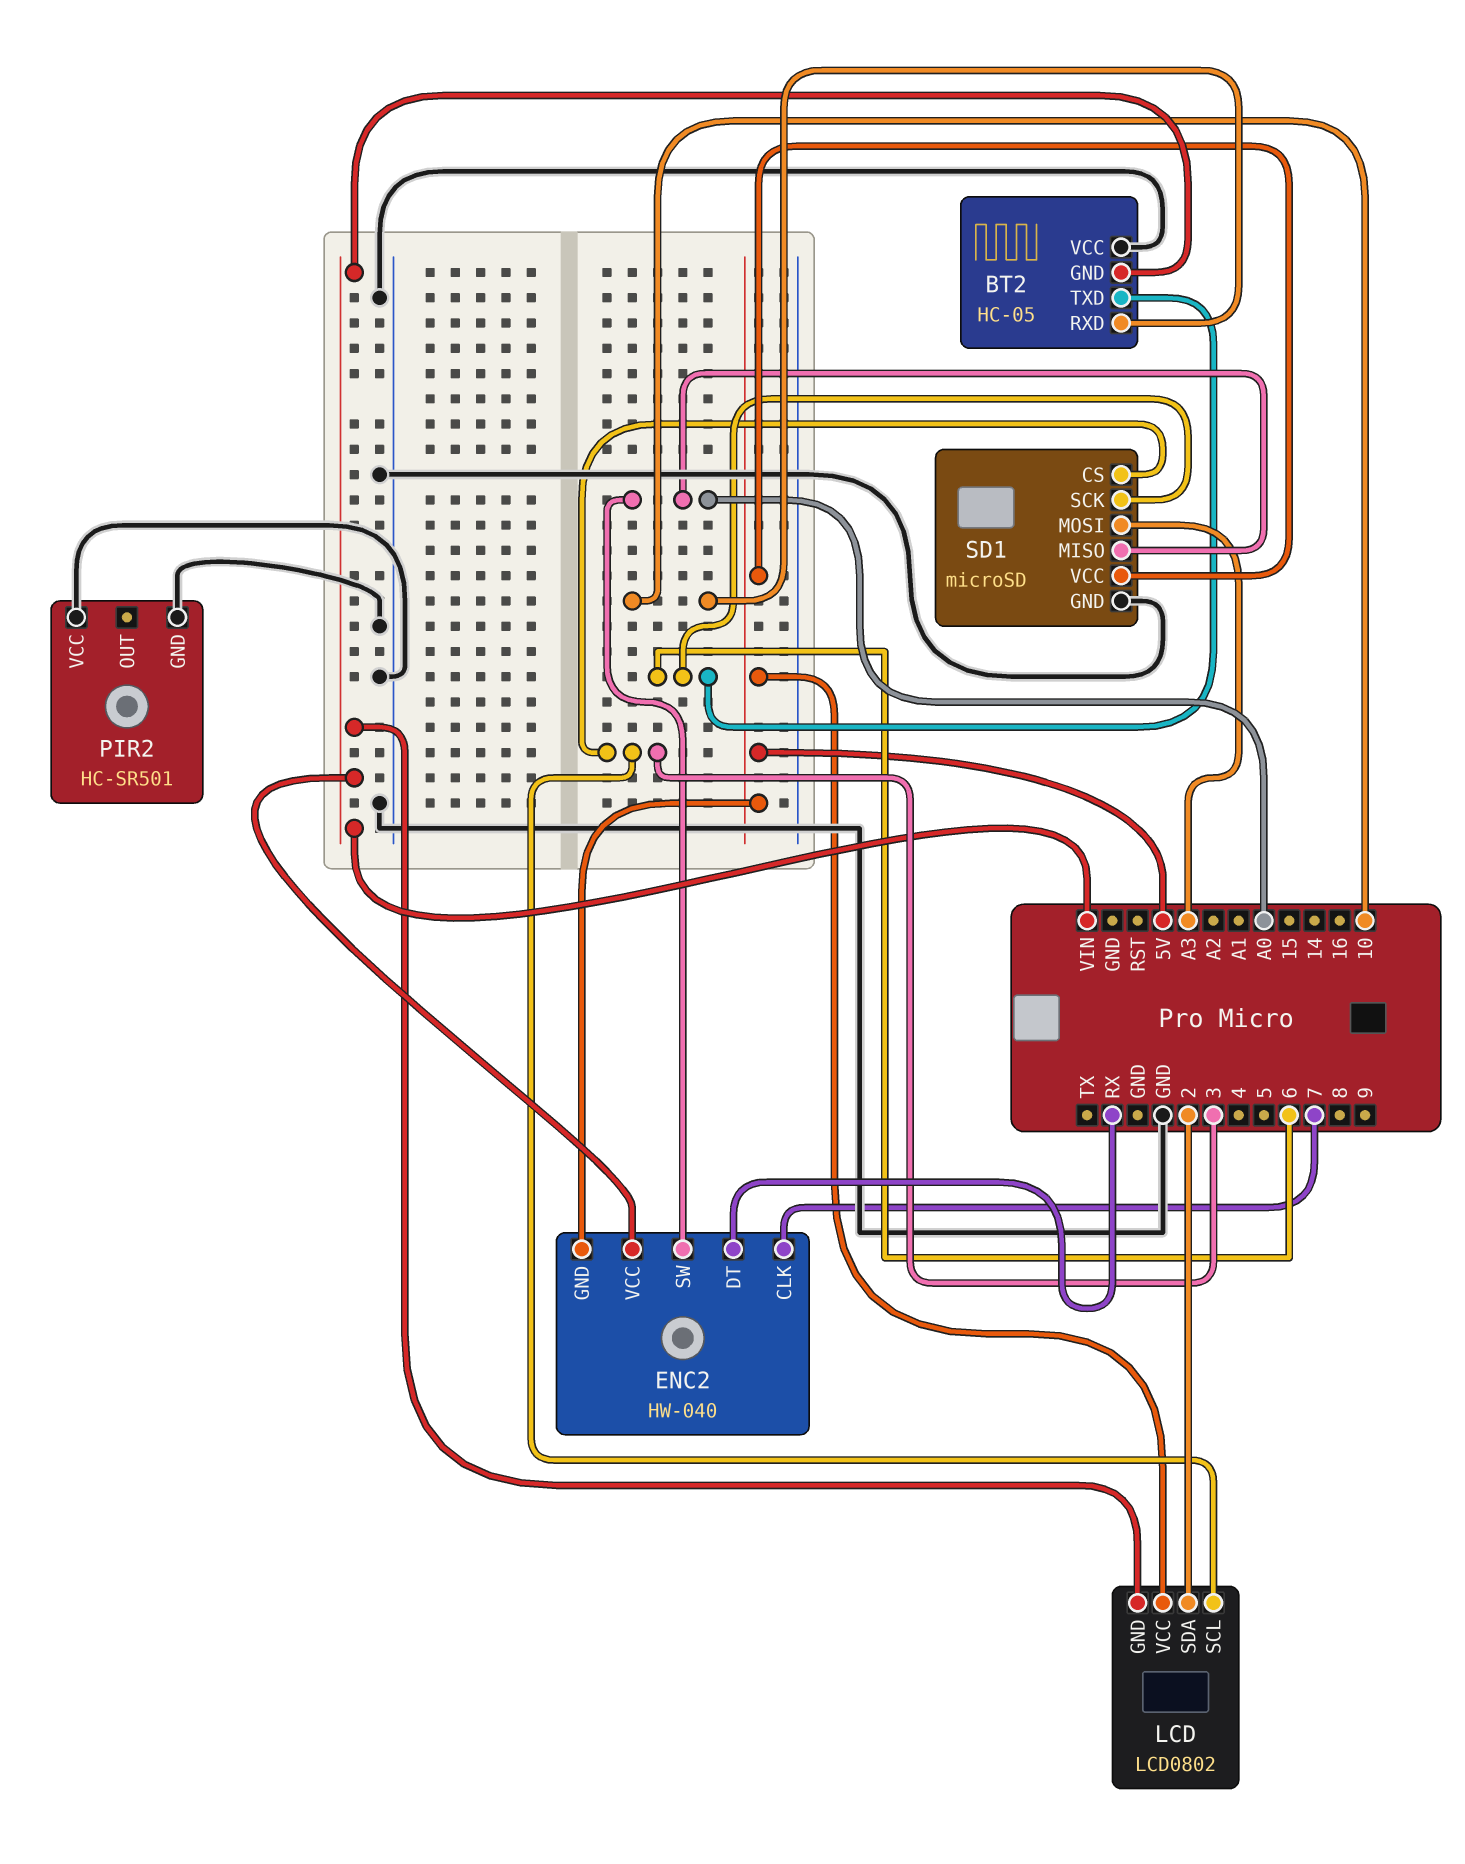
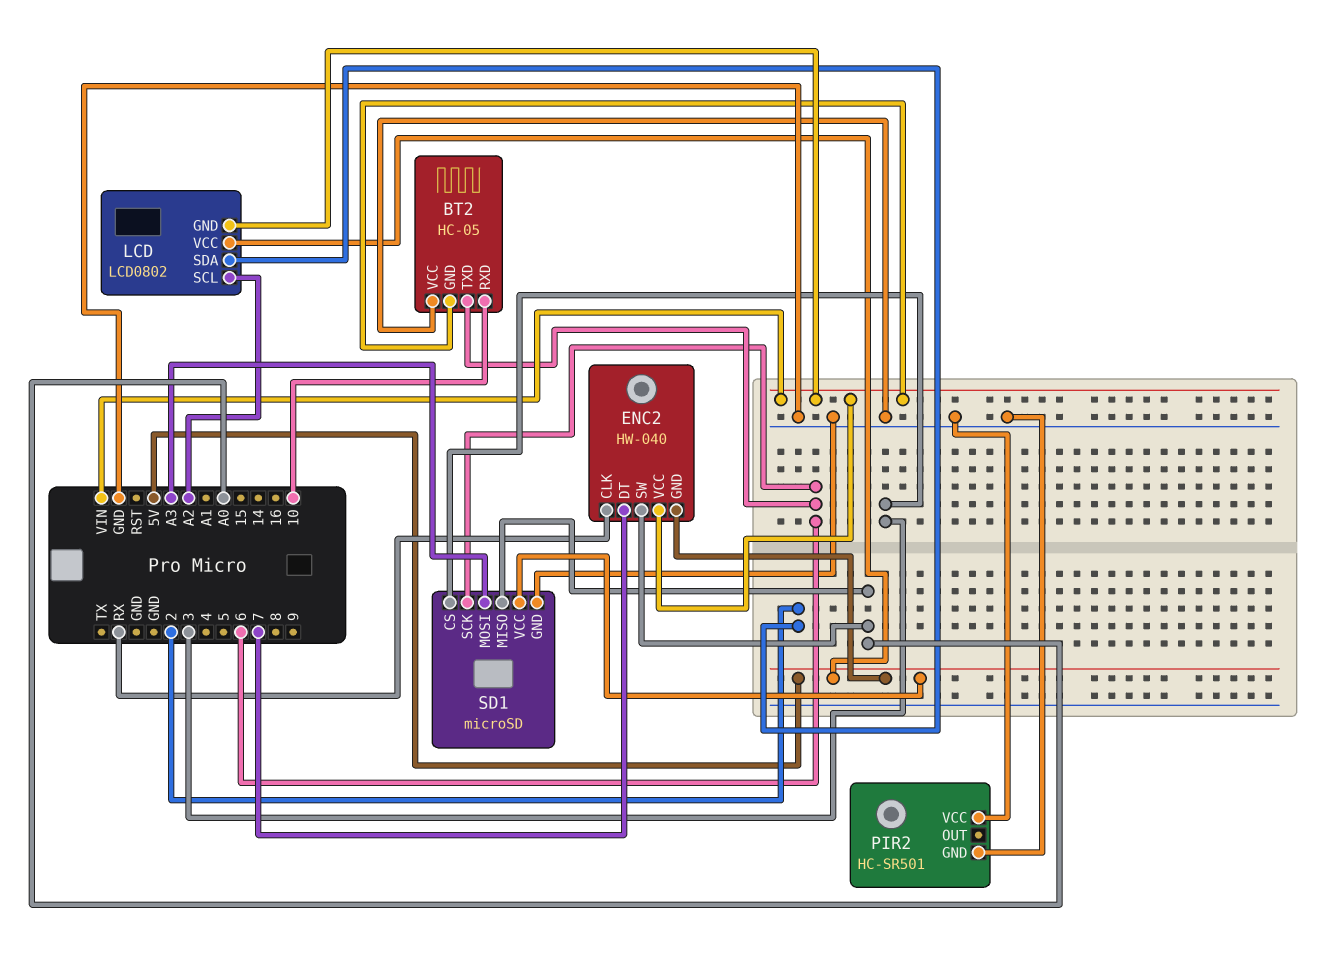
ENC2 pin CLK: 7 -> RX
ENC2 pin DT: RX -> 7
LCD pin SCL: 3 -> A2

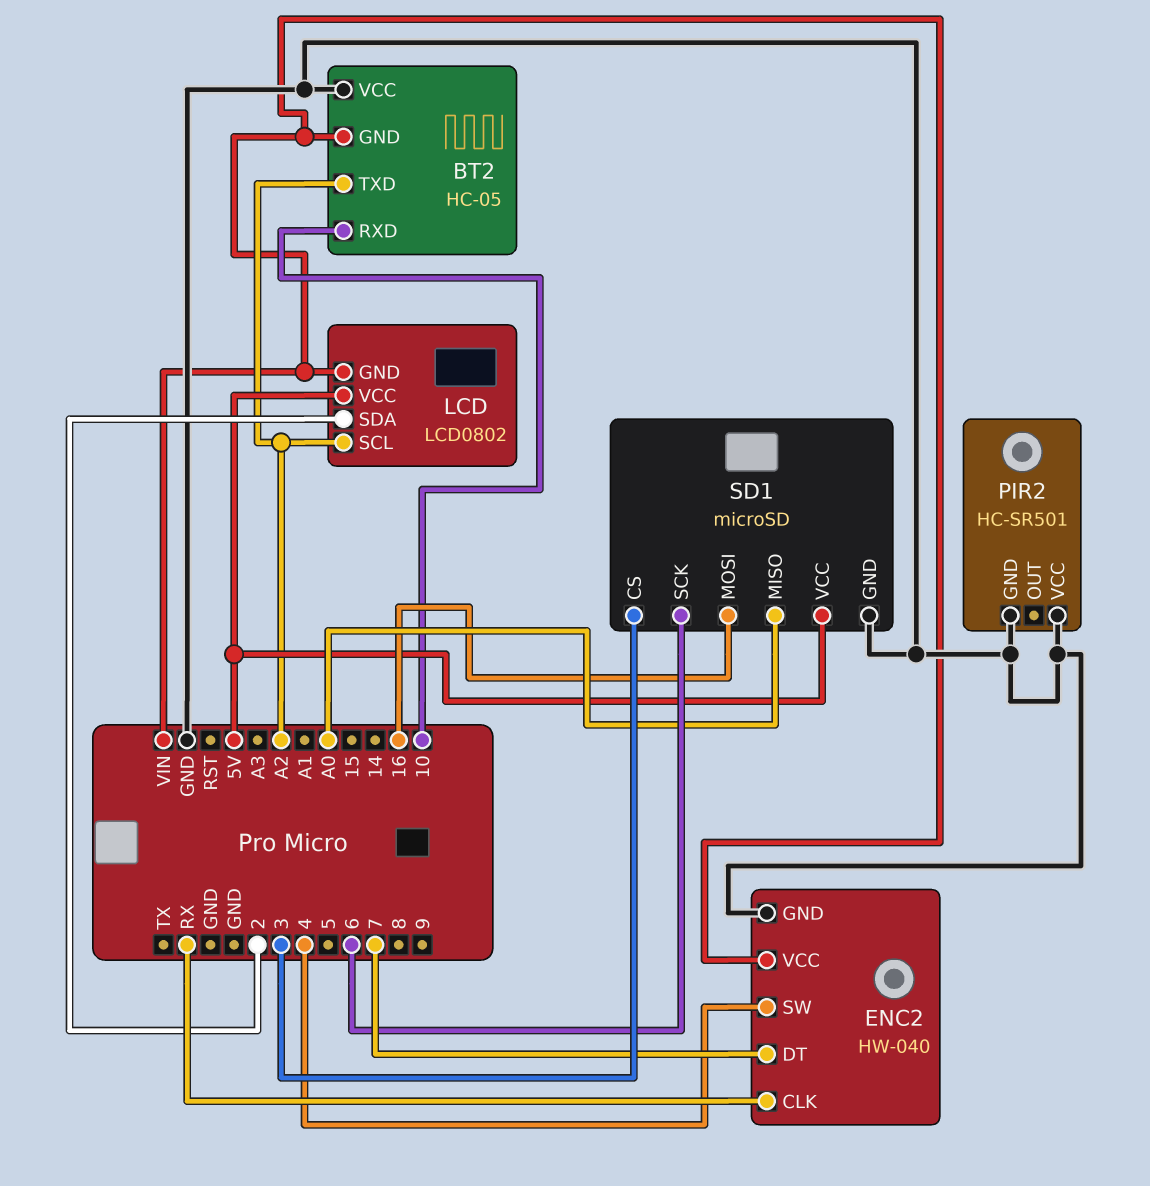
BT2 pin TXD: 6 -> A2
ENC2 pin GND: 5V -> GND
ENC2 pin SW: A0 -> 4
SD1 pin MOSI: A3 -> 16

